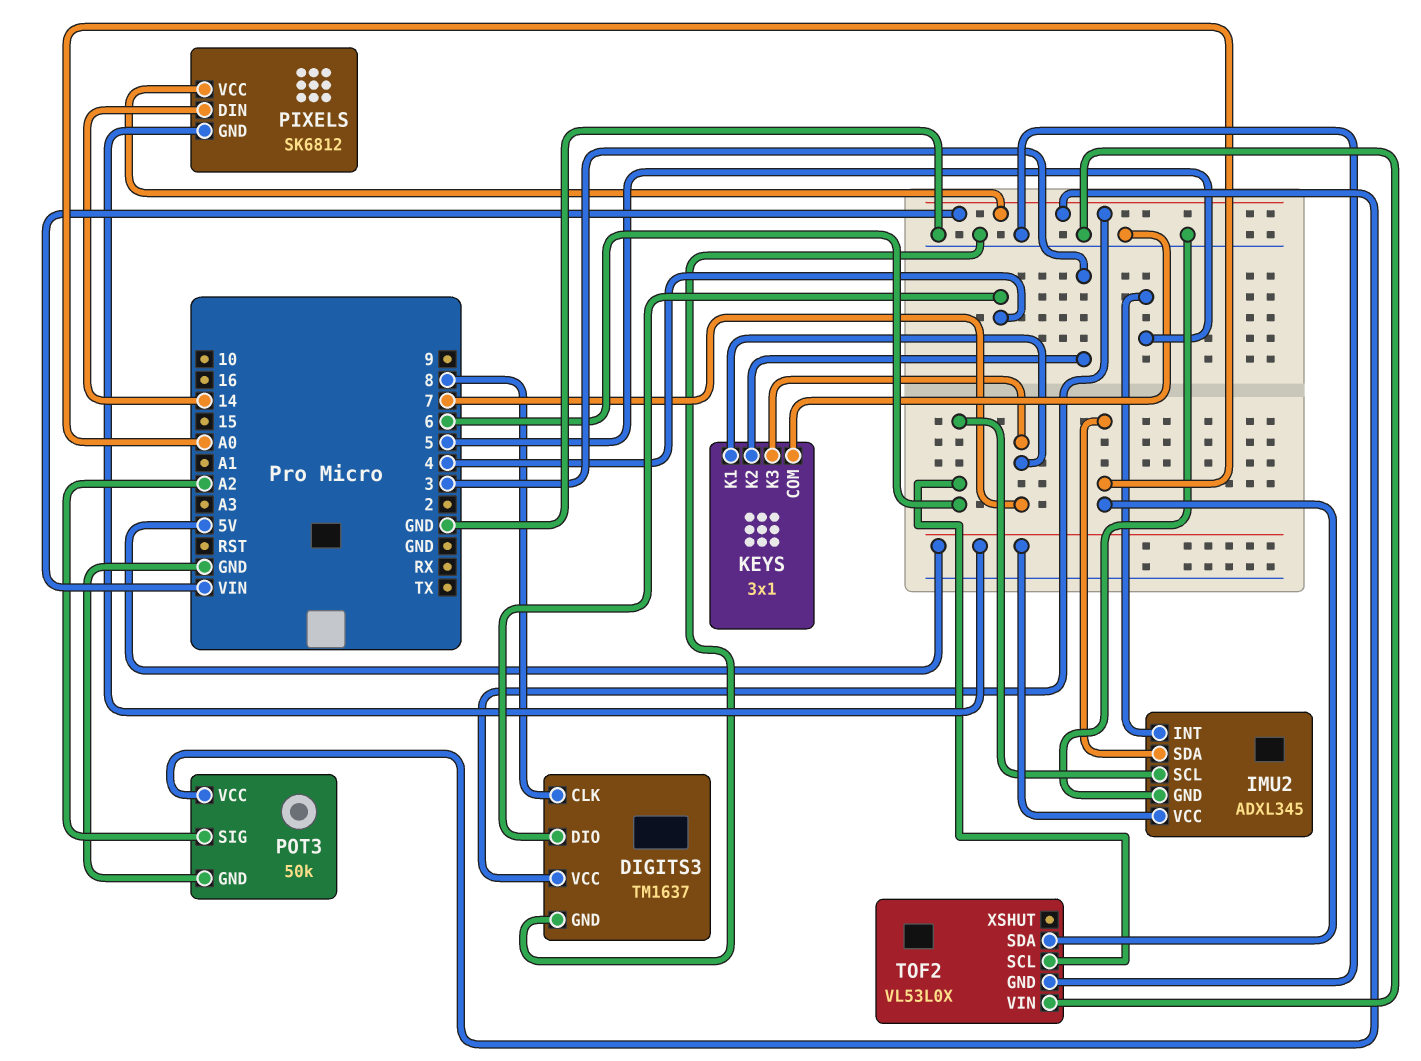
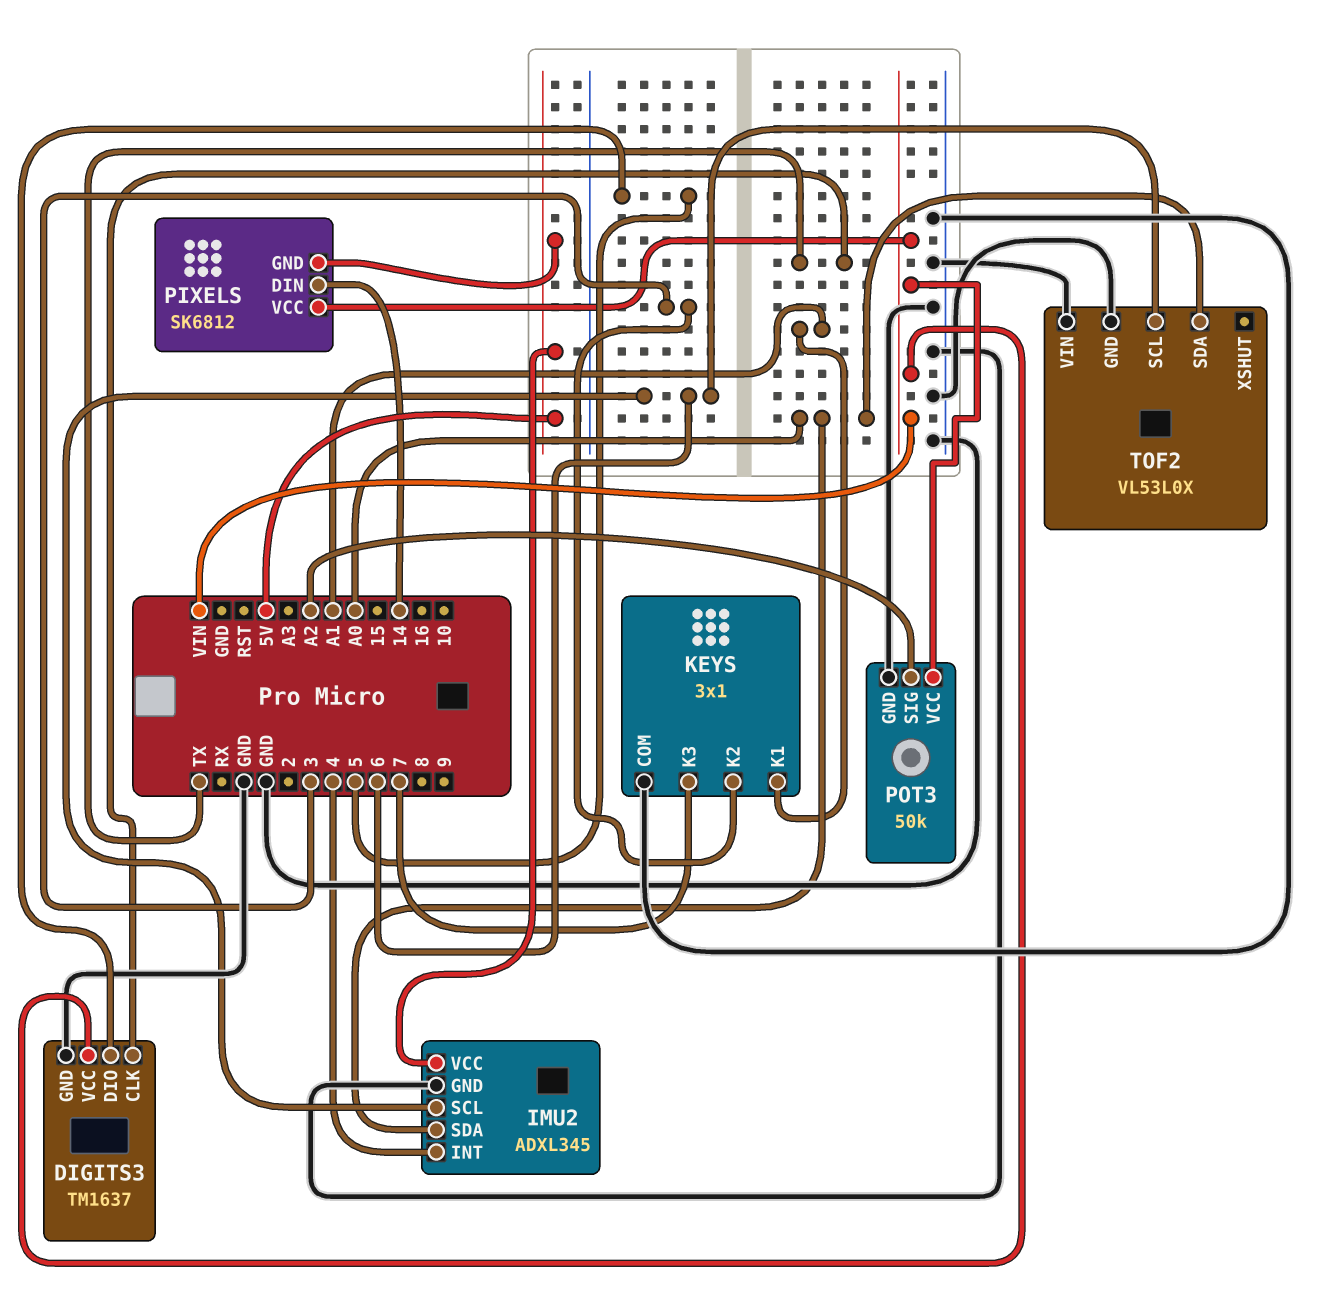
DIGITS3 pin CLK: 8 -> TX
DIGITS3 pin DIO: 4 -> 5
IMU2 pin INT: 5 -> 4
KEYS pin K1: 7 -> A1

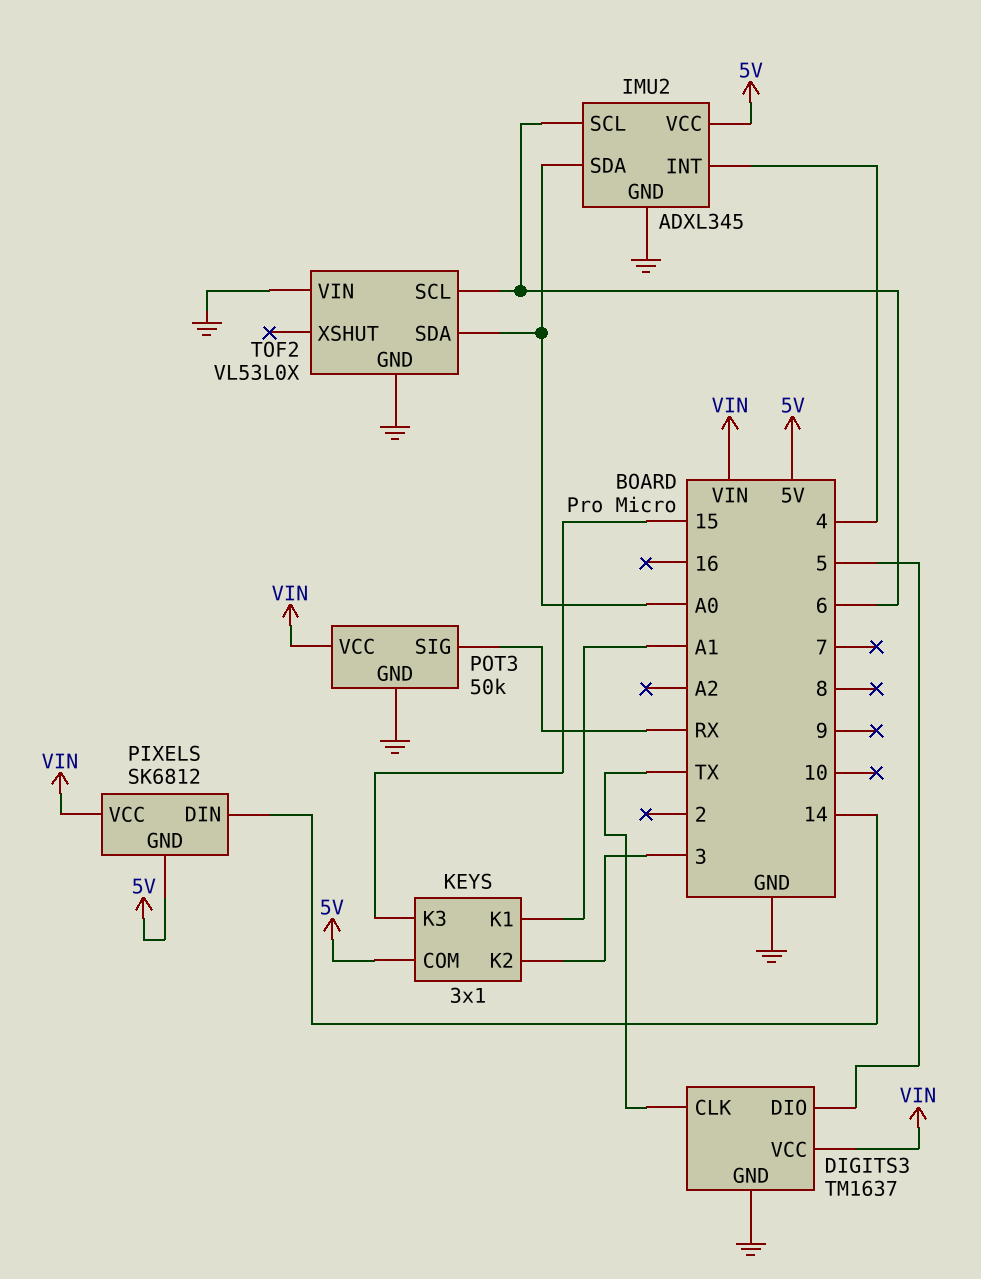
KEYS pin COM: GND -> 5V
KEYS pin K3: 7 -> 15
POT3 pin SIG: A2 -> RX

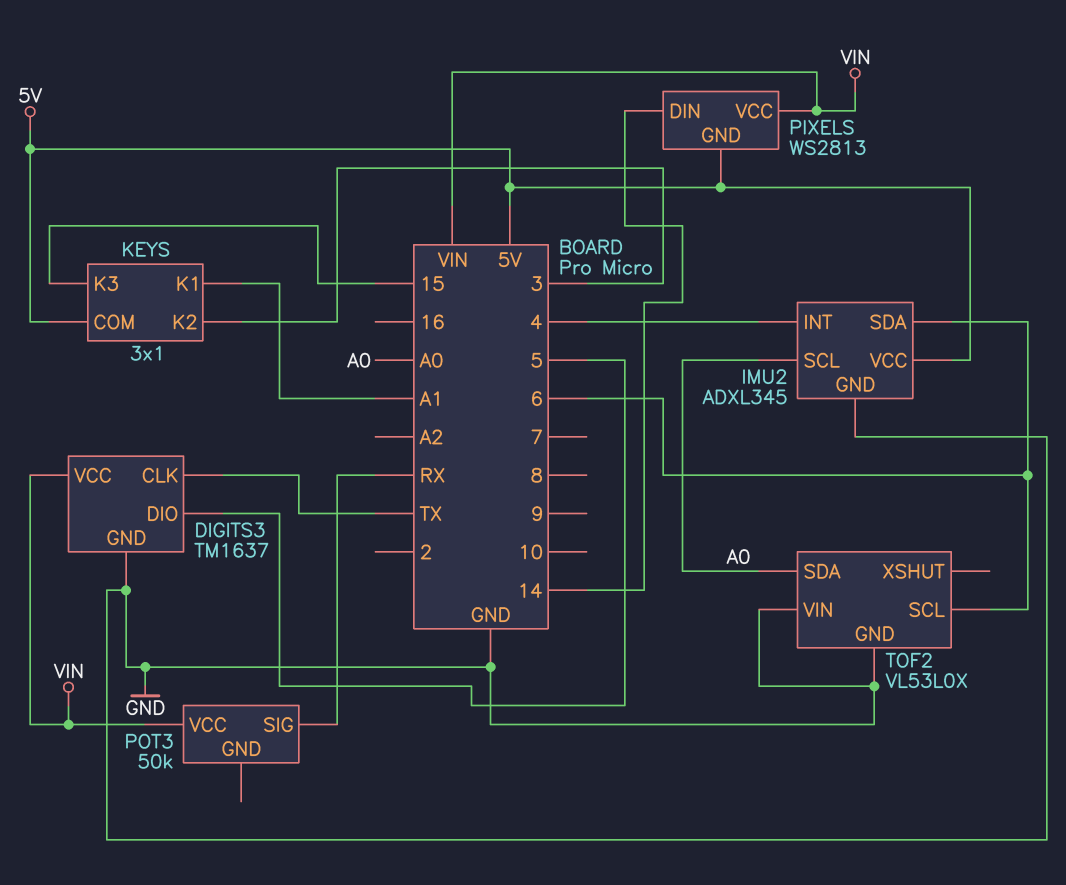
IMU2 pin SCL: 6 -> A0
IMU2 pin SDA: A0 -> 6
PIXELS: SK6812 -> WS2813
POT3 pin GND: GND -> none

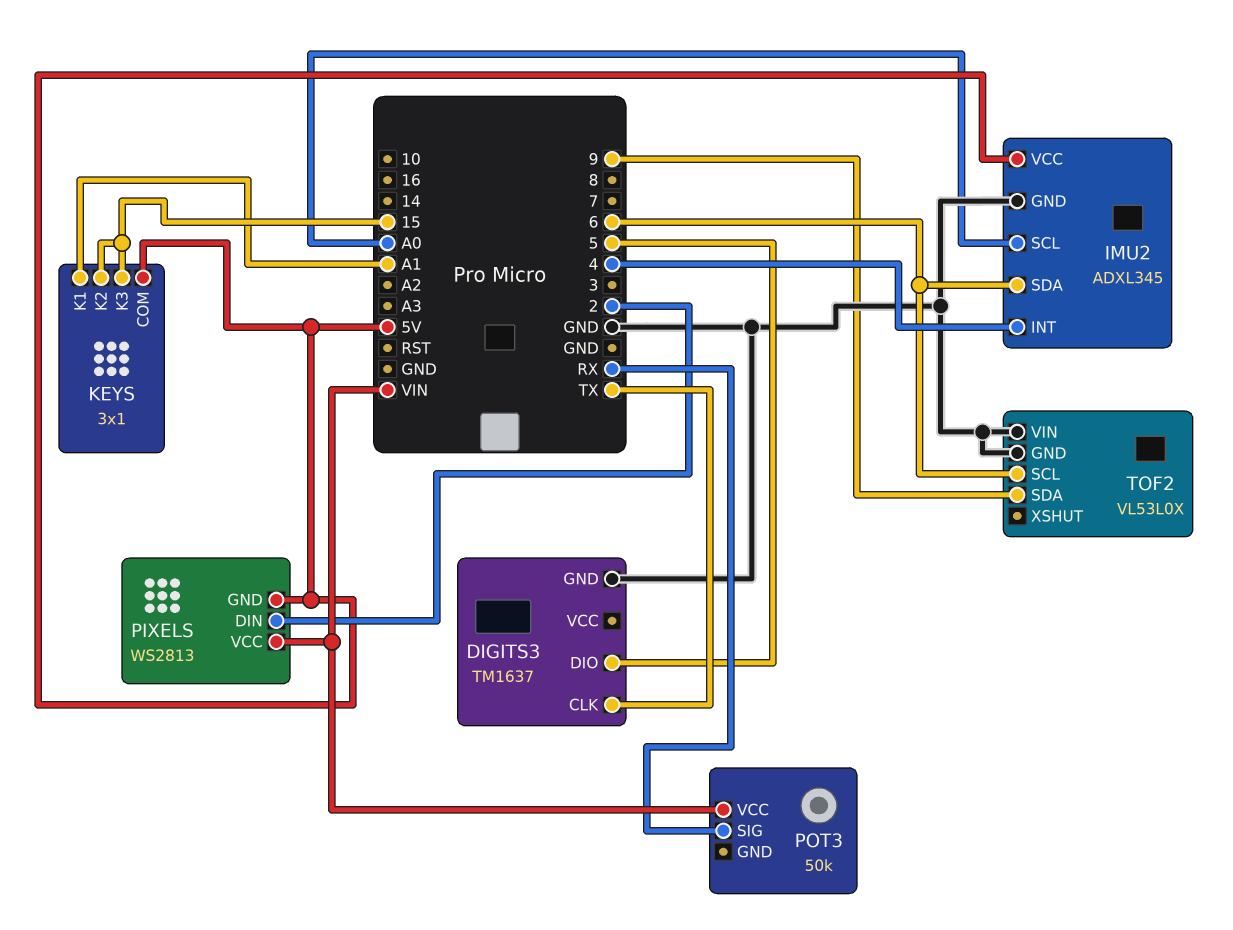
DIGITS3 pin VCC: VIN -> none
KEYS pin K2: 3 -> 15
PIXELS pin DIN: 14 -> 2
TOF2 pin SDA: A0 -> 9

